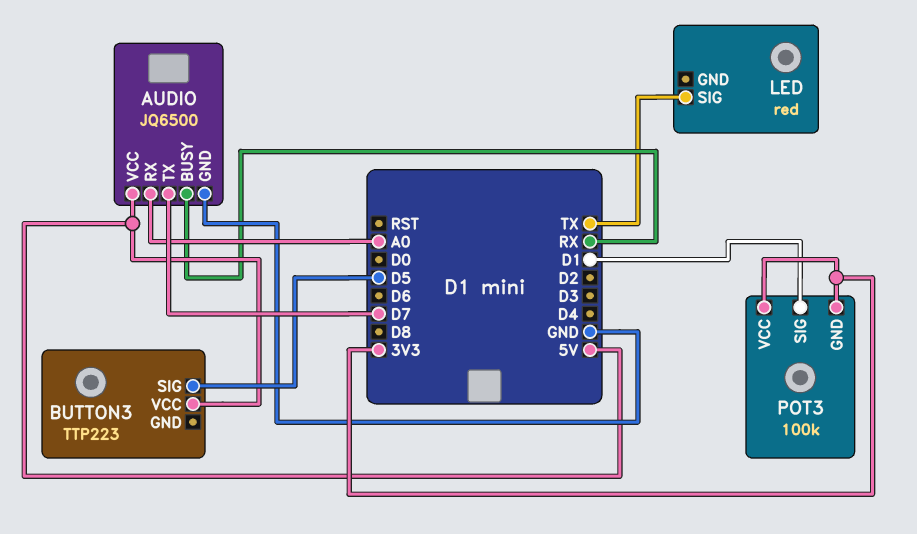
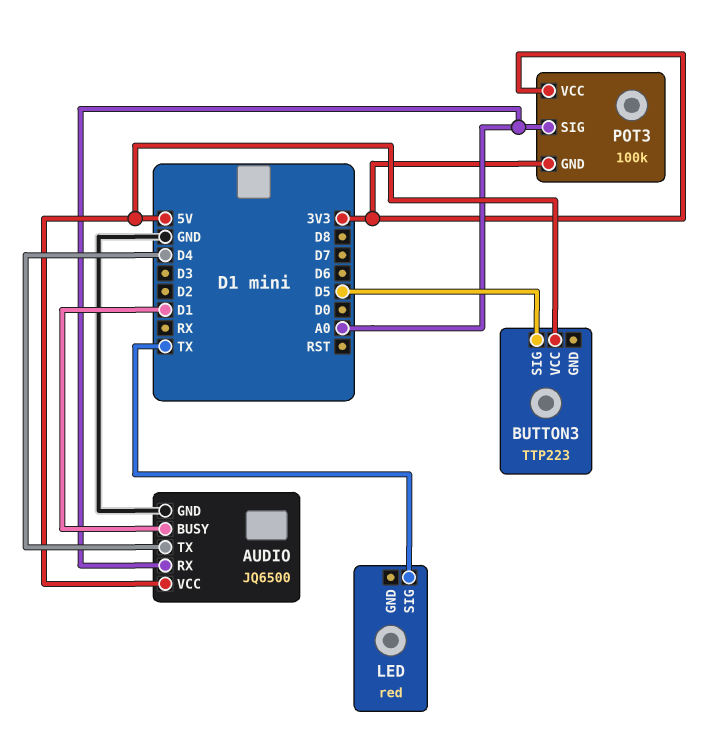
AUDIO pin BUSY: RX -> D1
AUDIO pin TX: D7 -> D4
POT3 pin SIG: D1 -> A0

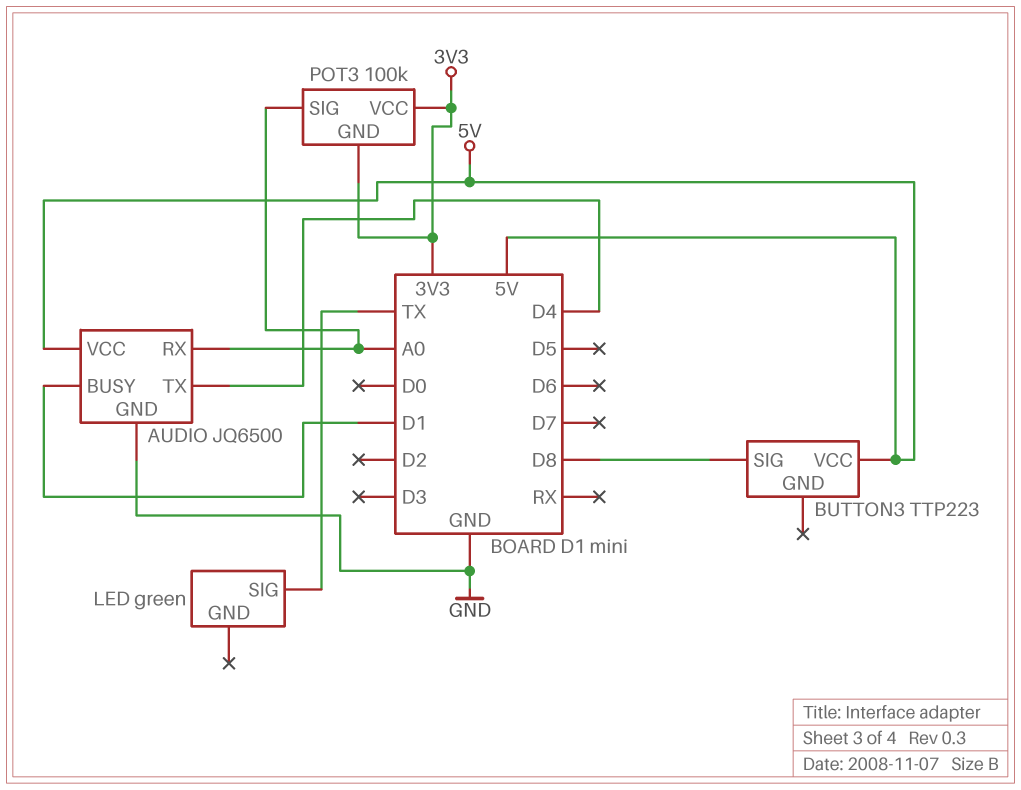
BUTTON3 pin SIG: D5 -> D8
LED: red -> green

